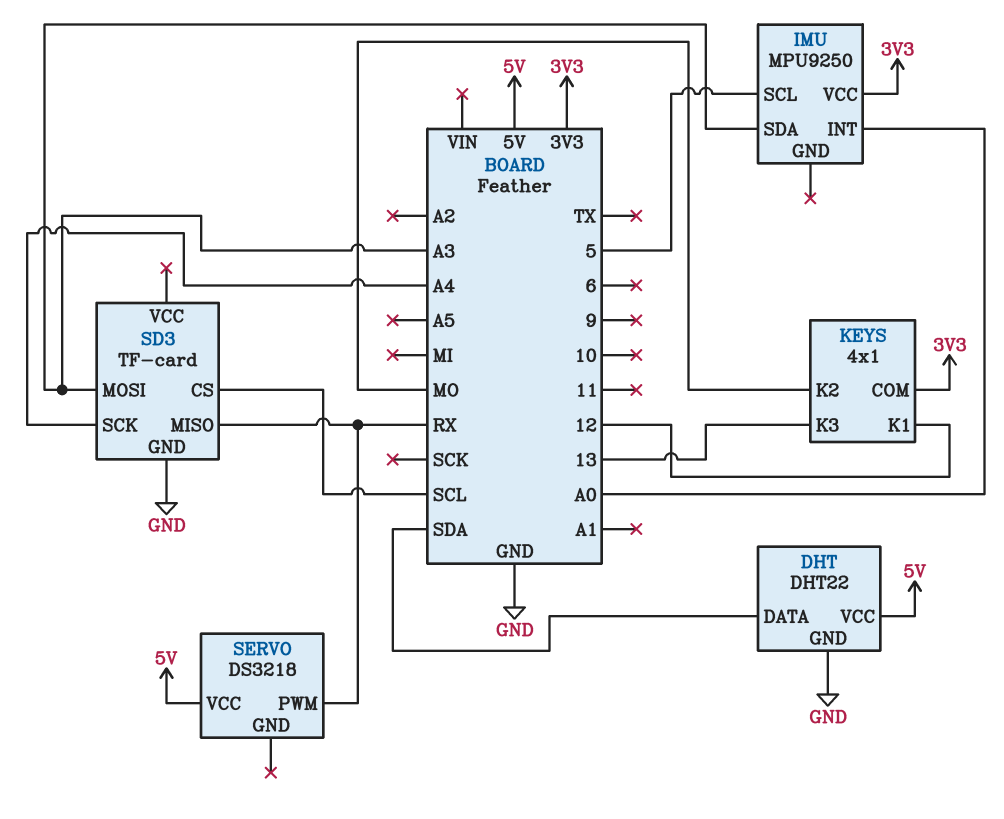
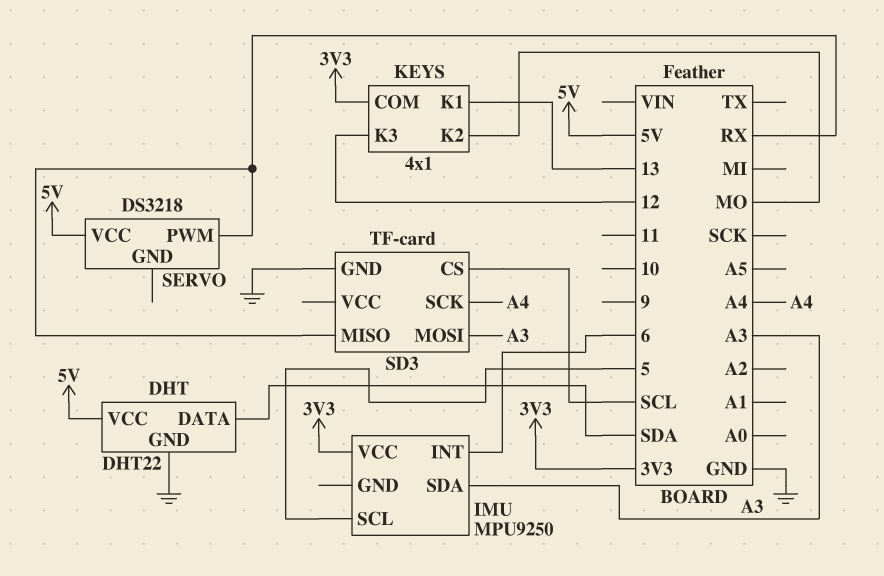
IMU pin INT: A0 -> 6
KEYS pin K1: 12 -> 13
KEYS pin K3: 13 -> 12

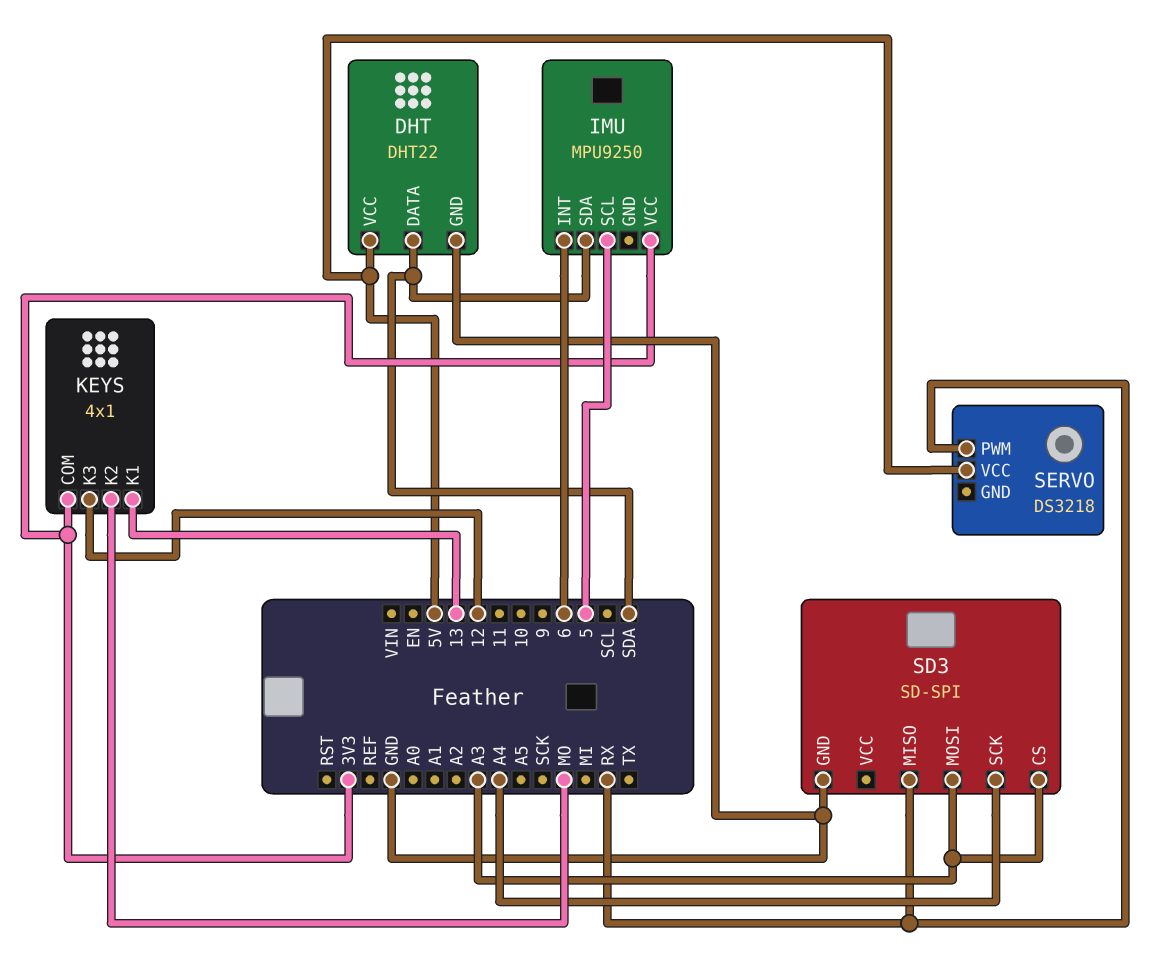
IMU pin SDA: A3 -> SDA
SD3: TF-card -> SD-SPI
SD3 pin CS: SCL -> A3

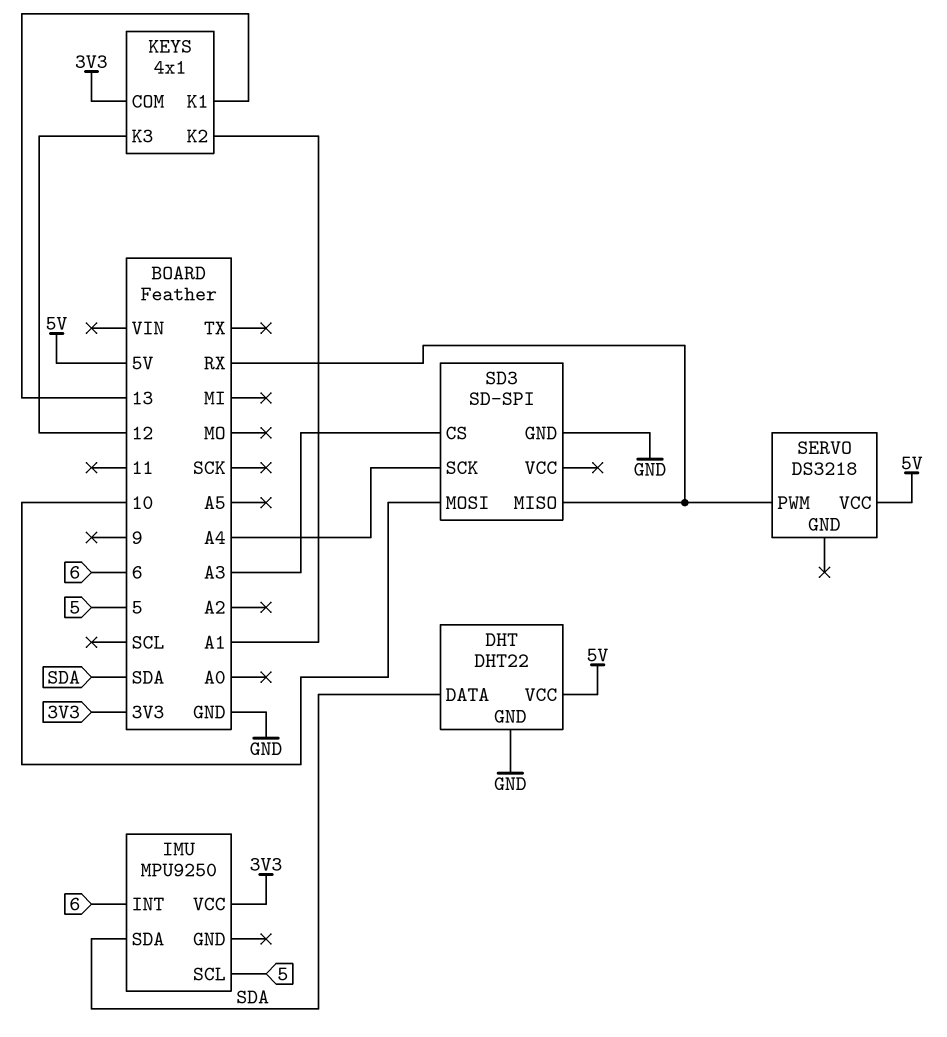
KEYS pin K2: MO -> A1
SD3 pin MOSI: A3 -> 10

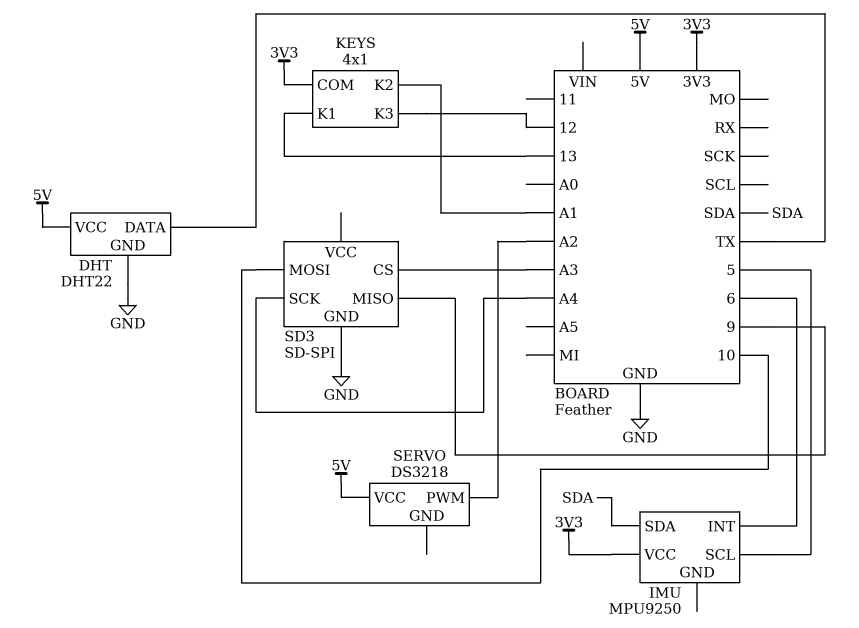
DHT pin DATA: SDA -> TX
SD3 pin MISO: RX -> 9
SERVO pin PWM: RX -> A2

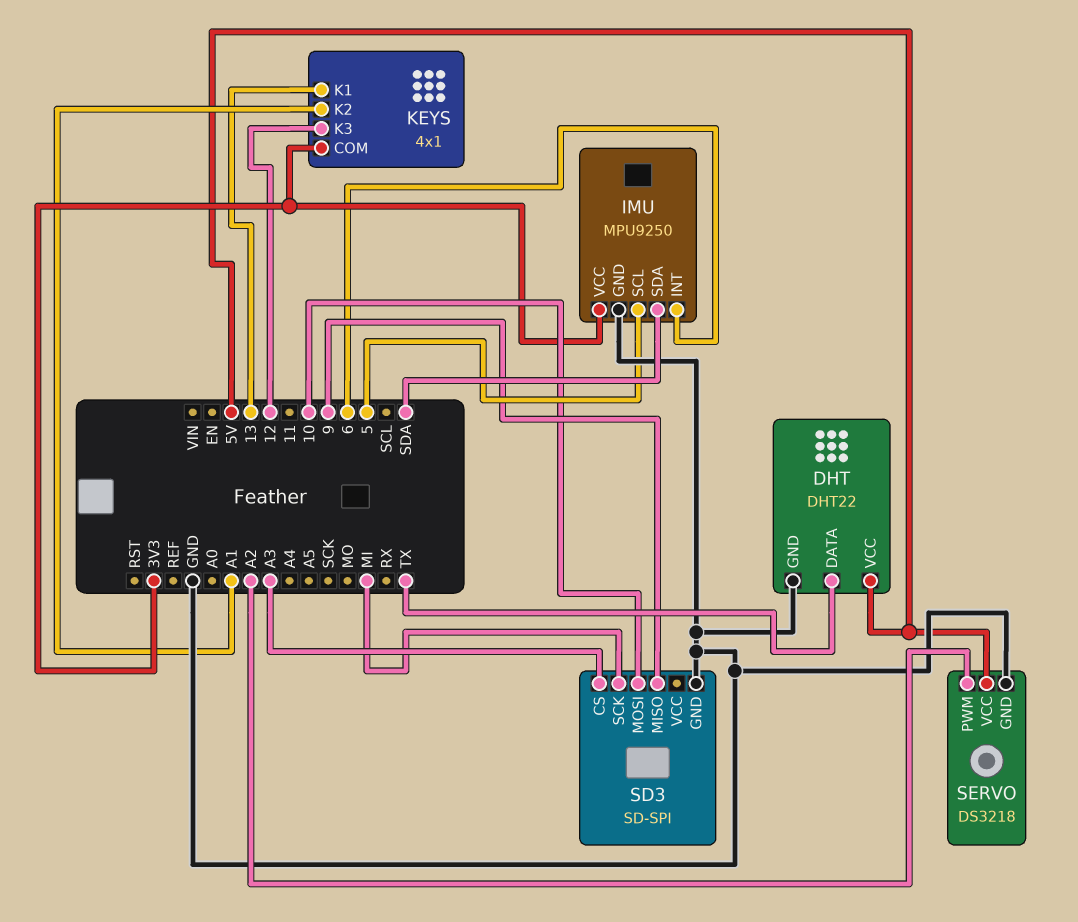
IMU pin GND: none -> GND
SD3 pin SCK: A4 -> MI
SERVO pin GND: none -> GND

